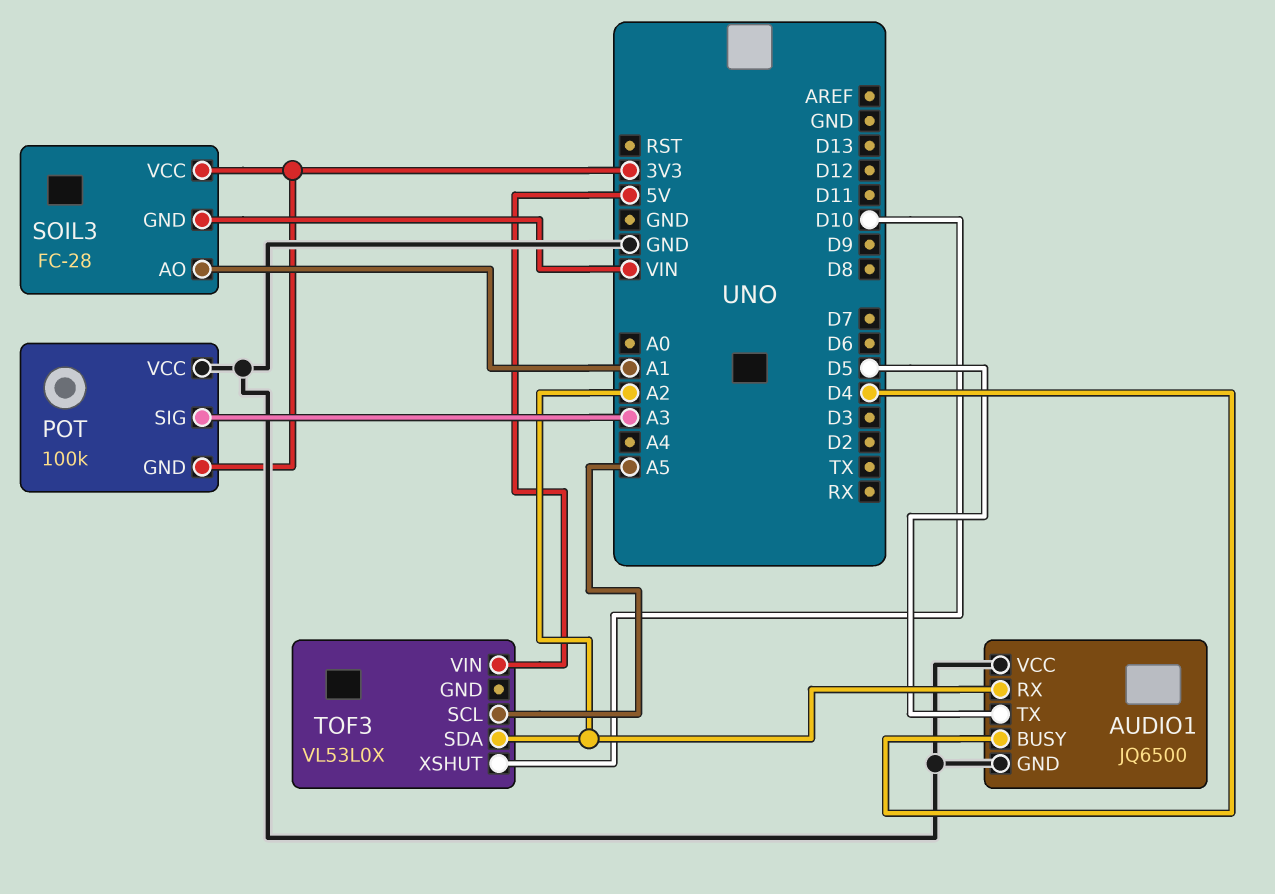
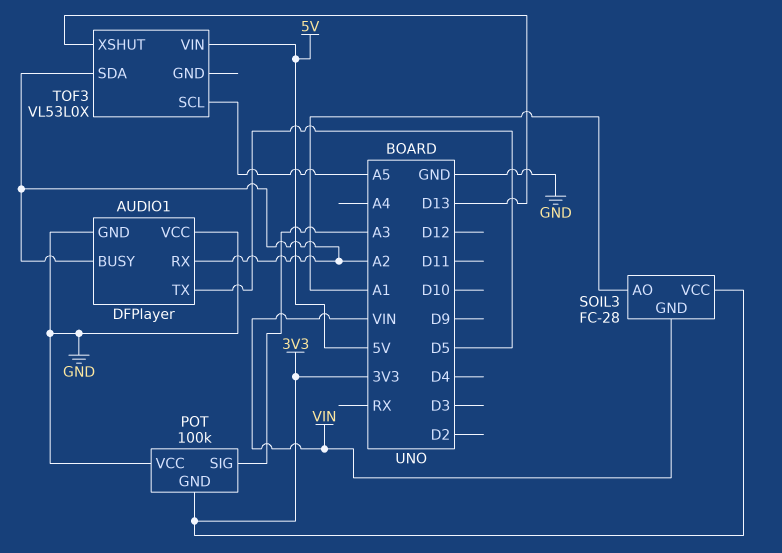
AUDIO1: JQ6500 -> DFPlayer
AUDIO1 pin BUSY: D4 -> A2
TOF3 pin XSHUT: D10 -> D13

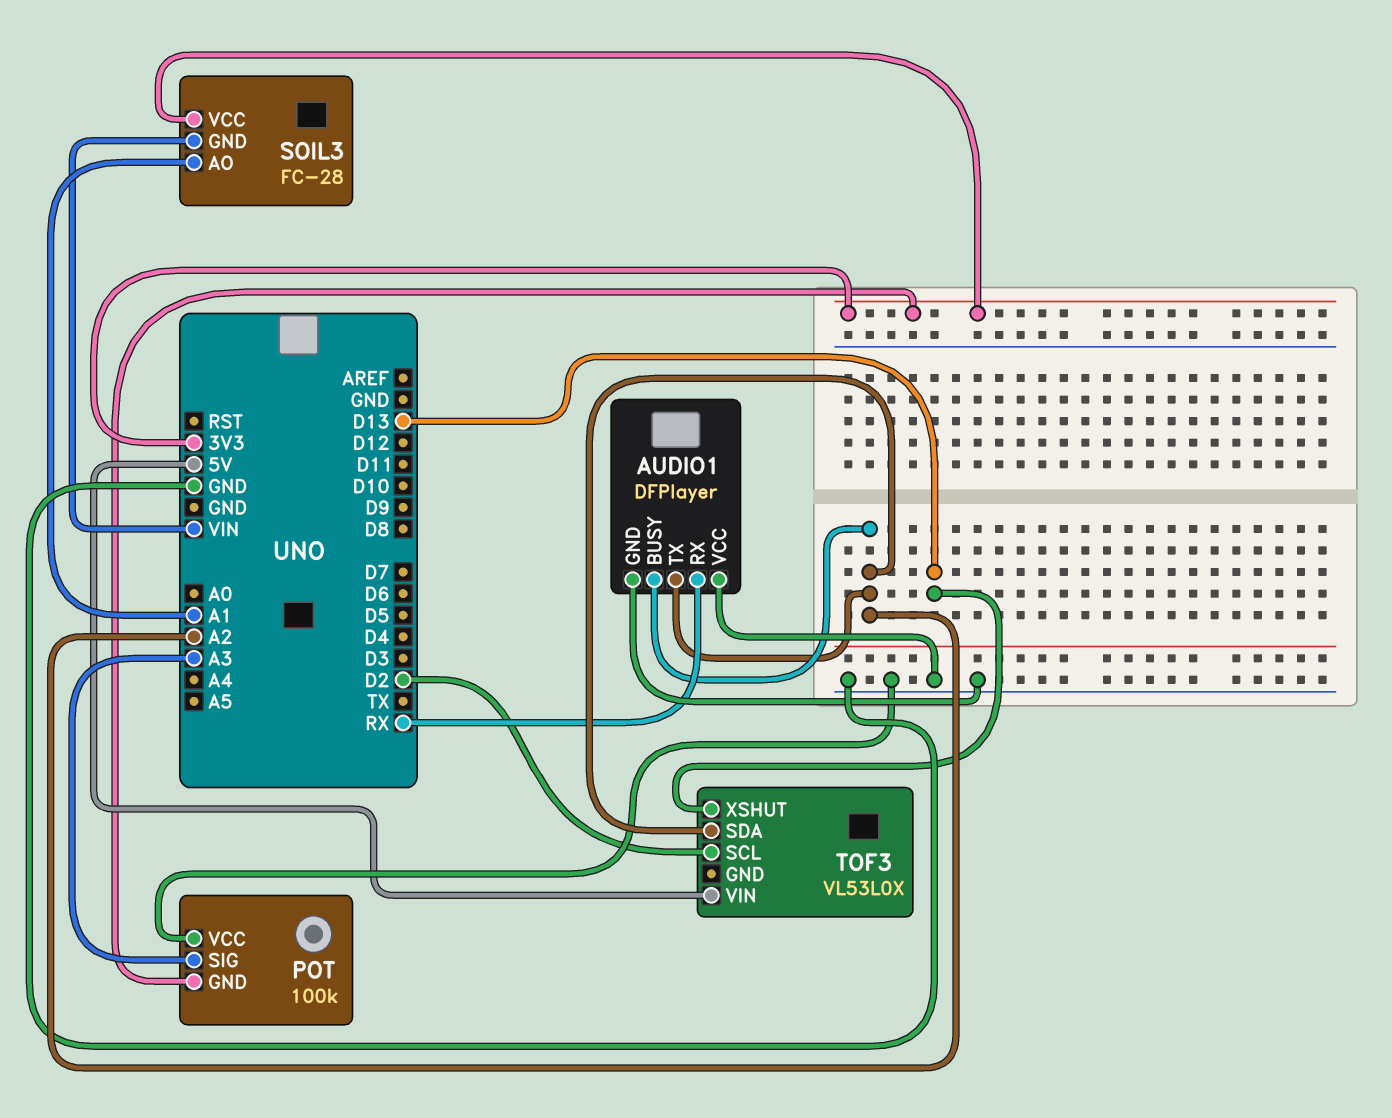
AUDIO1 pin RX: A2 -> RX
AUDIO1 pin TX: D5 -> A2
TOF3 pin SCL: A5 -> D2

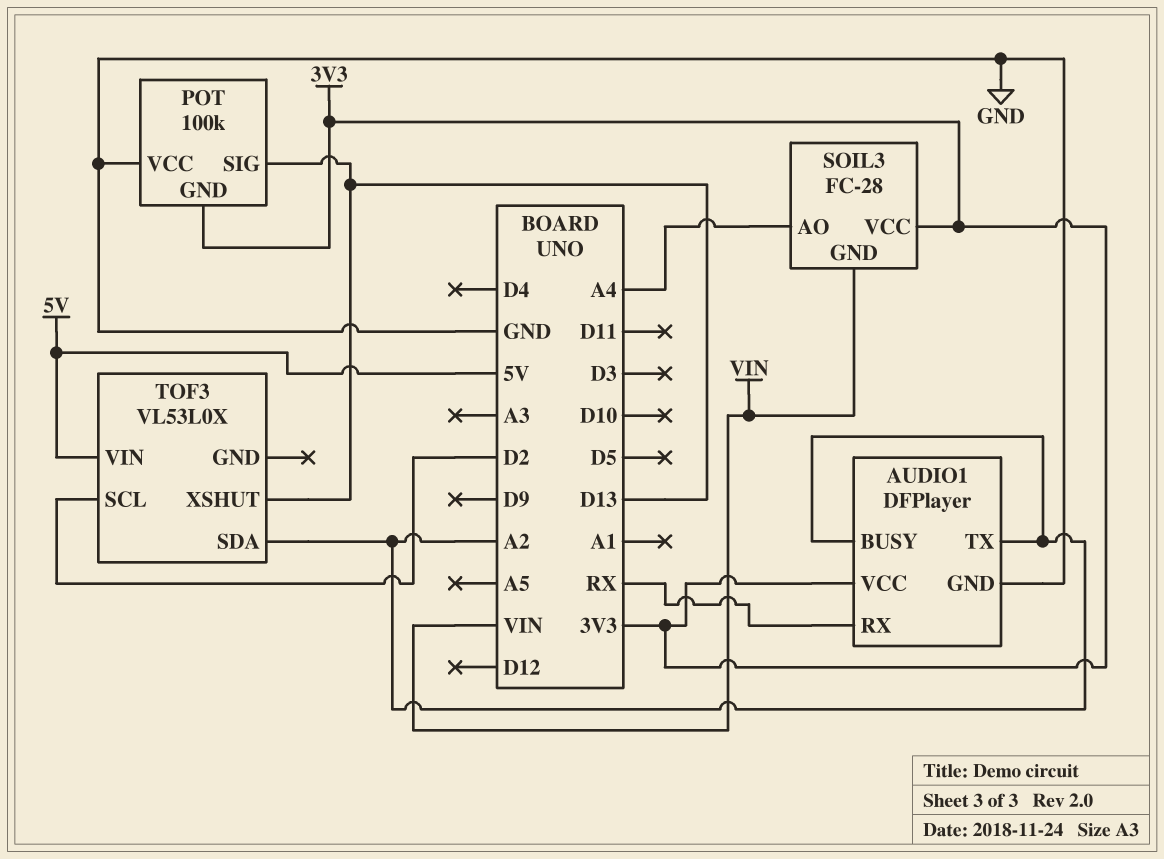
AUDIO1 pin VCC: GND -> 3V3
POT pin SIG: A3 -> D13
SOIL3 pin AO: A1 -> A4

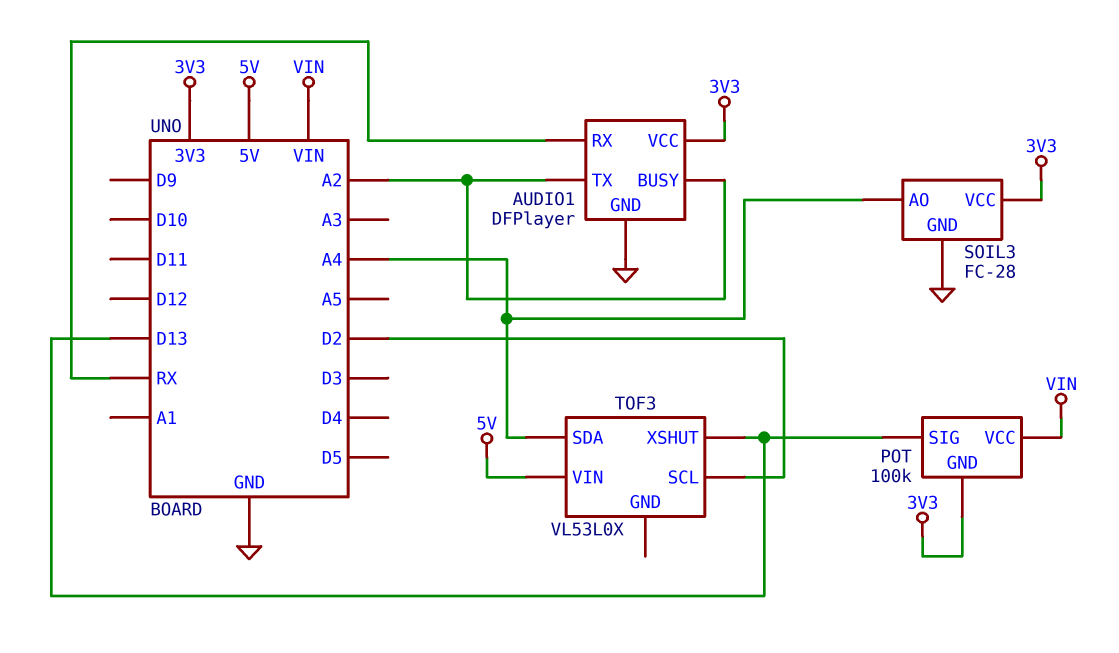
POT pin VCC: GND -> VIN
SOIL3 pin GND: VIN -> GND
TOF3 pin SDA: A2 -> A4

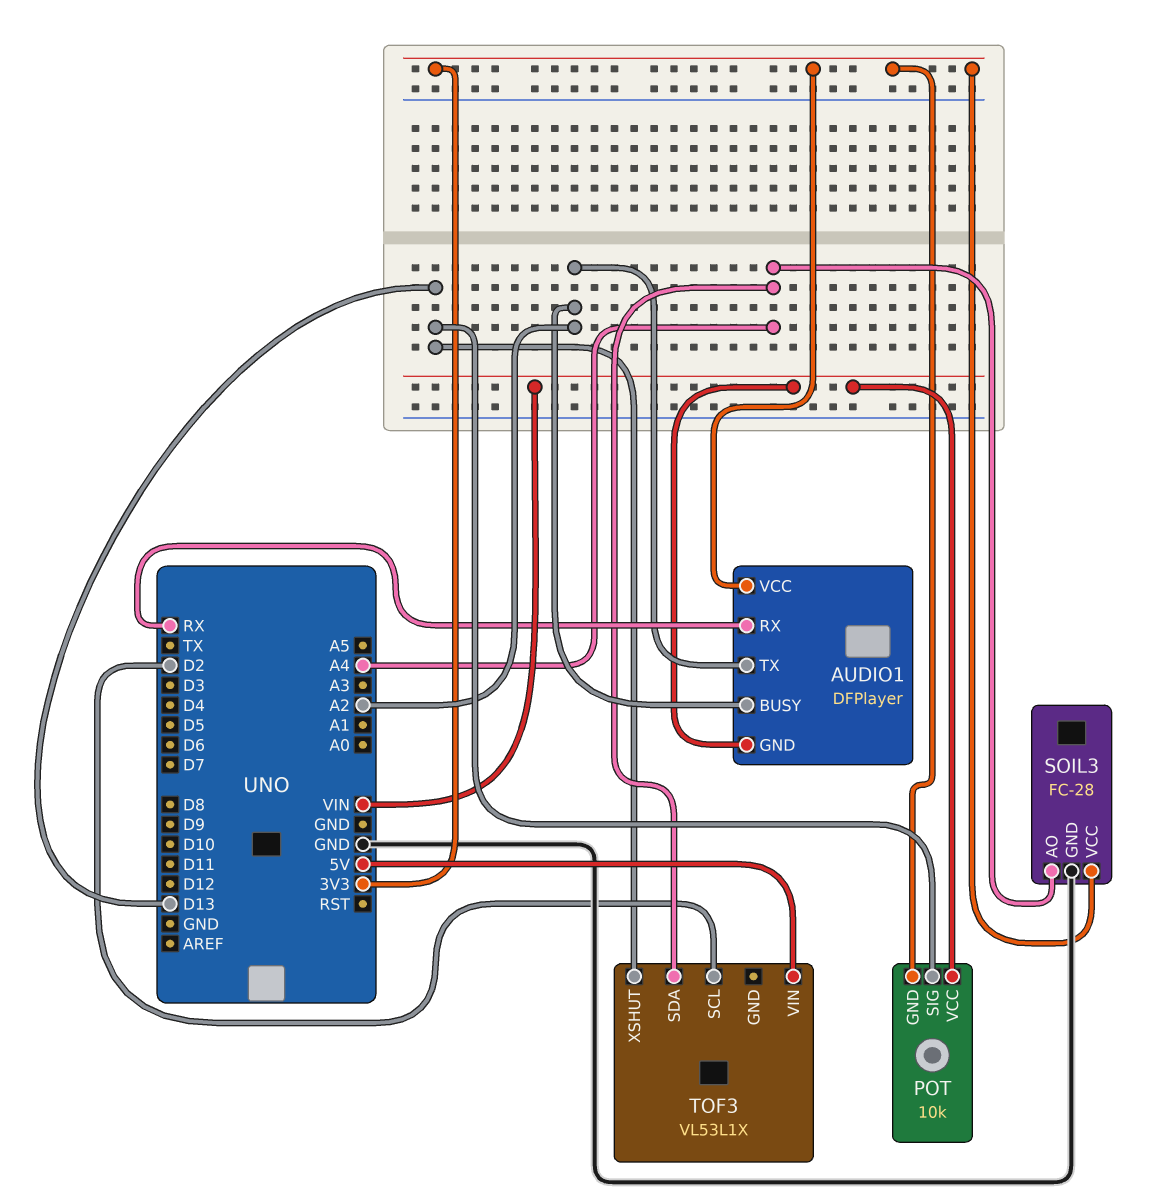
AUDIO1 pin GND: GND -> VIN
POT: 100k -> 10k
TOF3: VL53L0X -> VL53L1X

